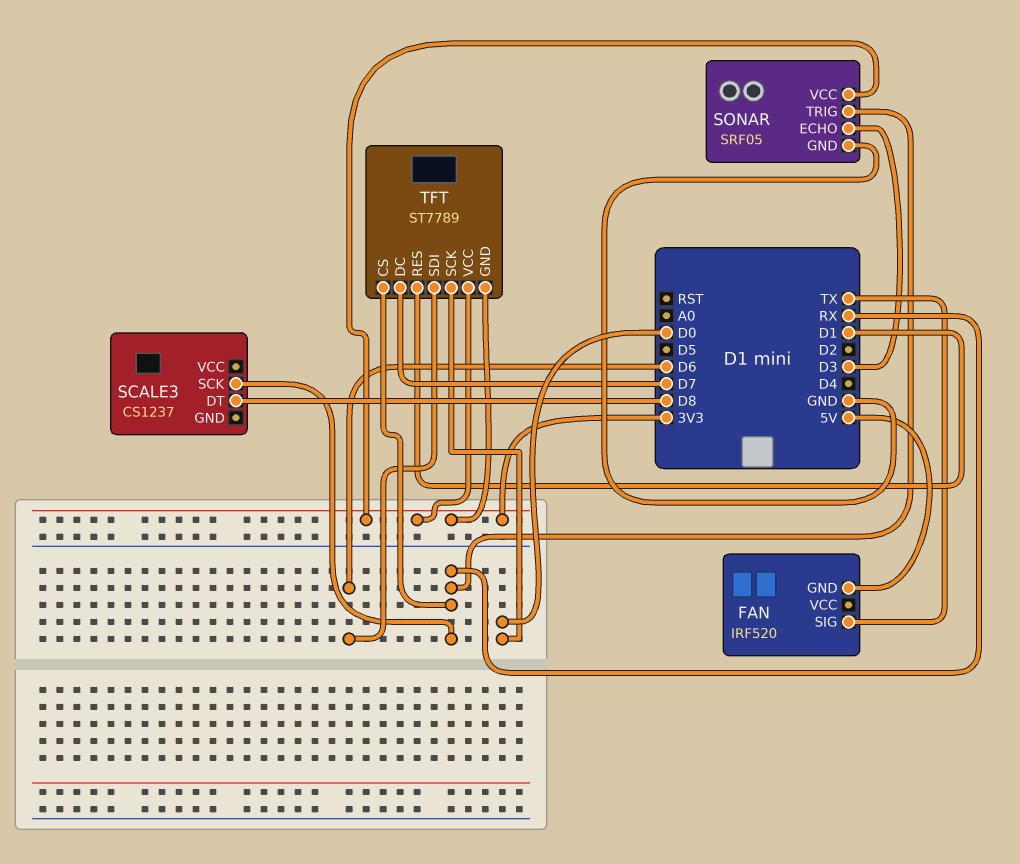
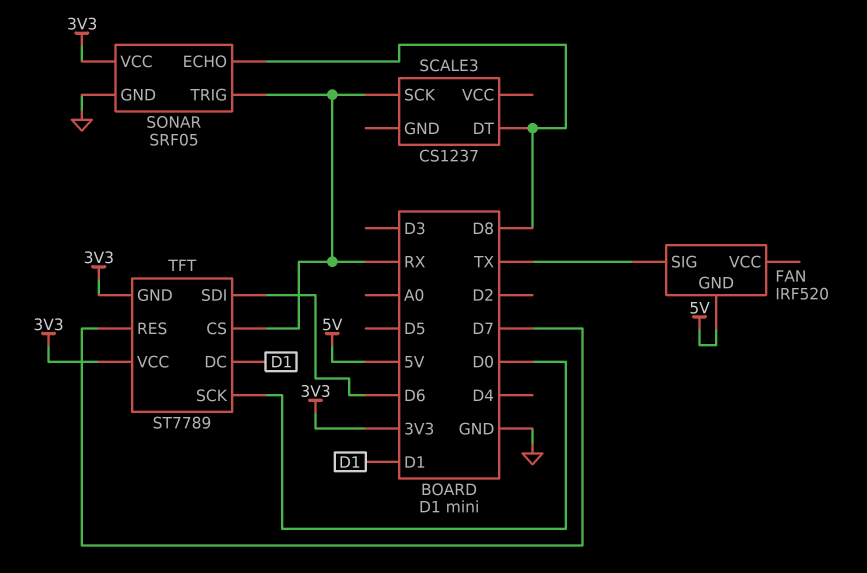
SONAR pin ECHO: D3 -> D8
TFT pin DC: D7 -> D1
TFT pin RES: D1 -> D7

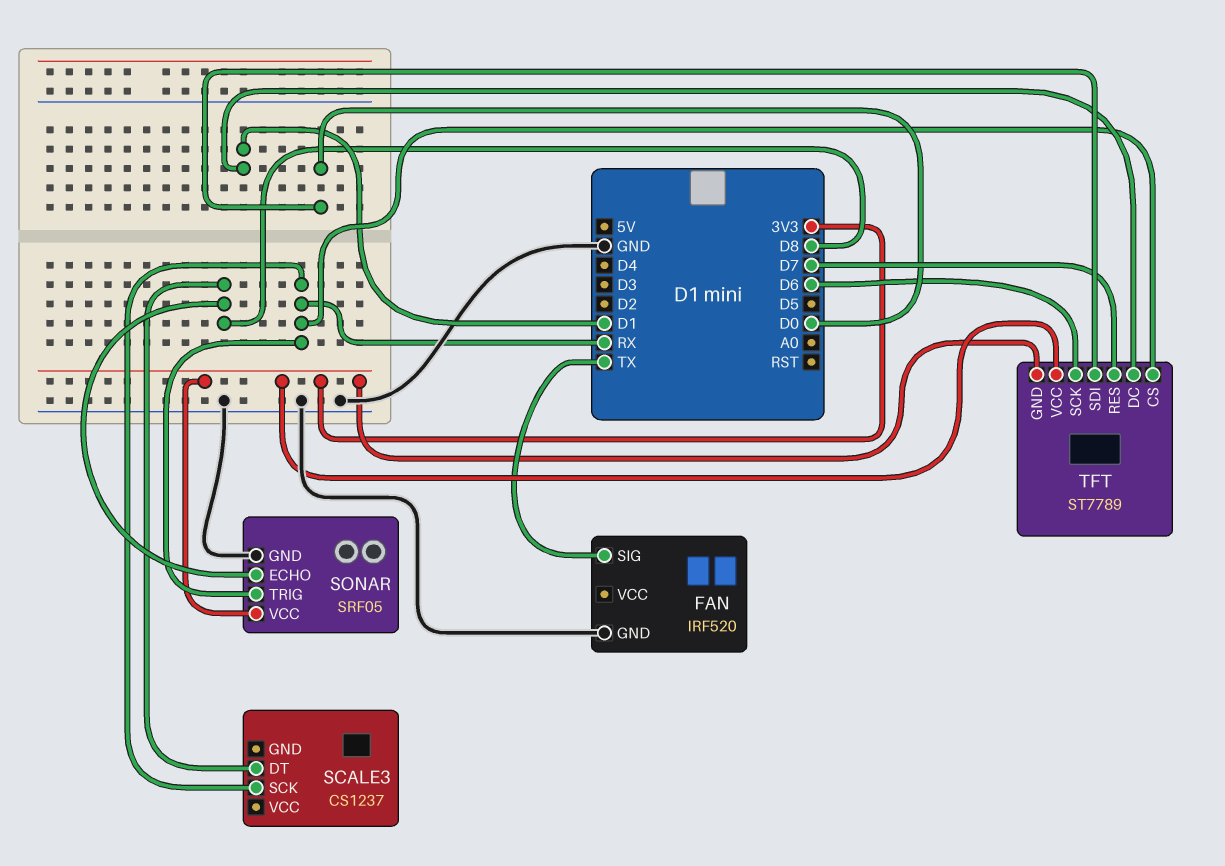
FAN pin GND: 5V -> GND
TFT pin SCK: D0 -> D6
TFT pin SDI: D6 -> D0

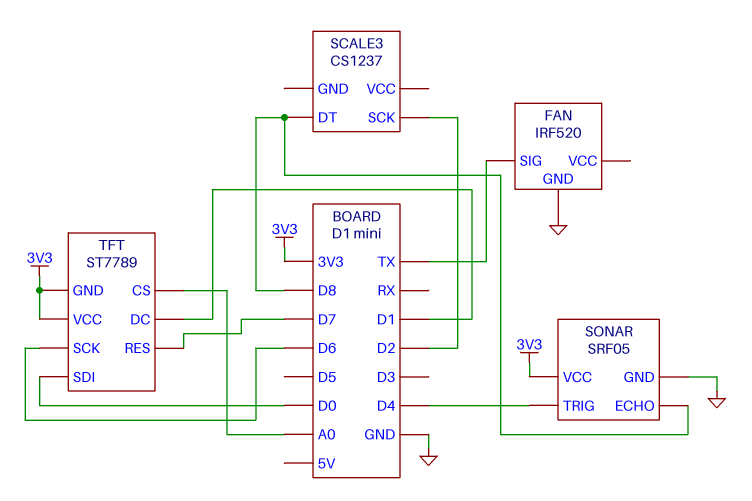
SCALE3 pin SCK: RX -> D2
SONAR pin TRIG: RX -> D4
TFT pin CS: RX -> A0

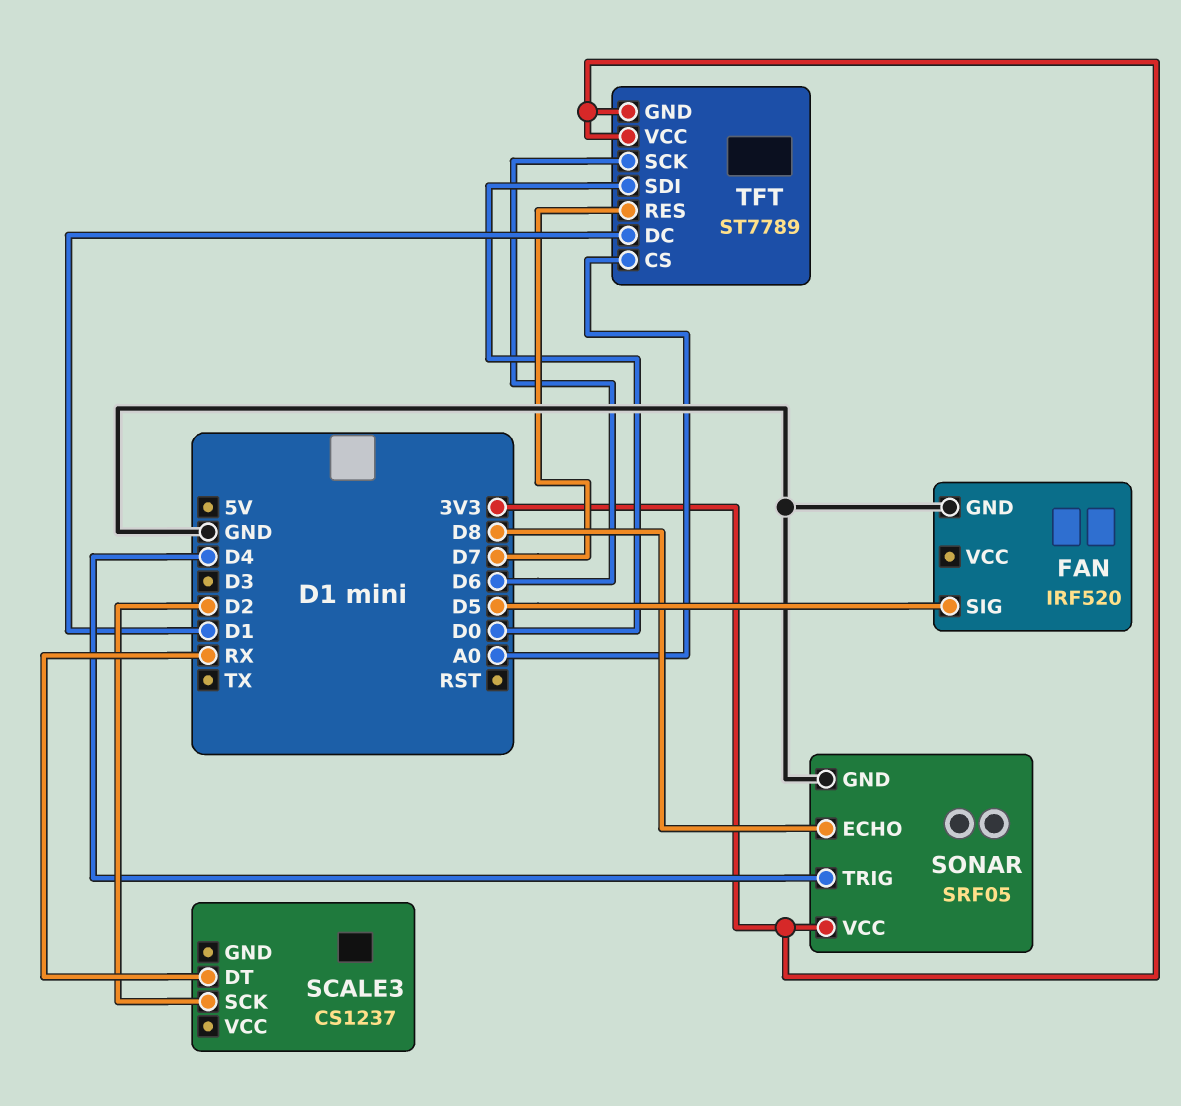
FAN pin SIG: TX -> D5
SCALE3 pin DT: D8 -> RX

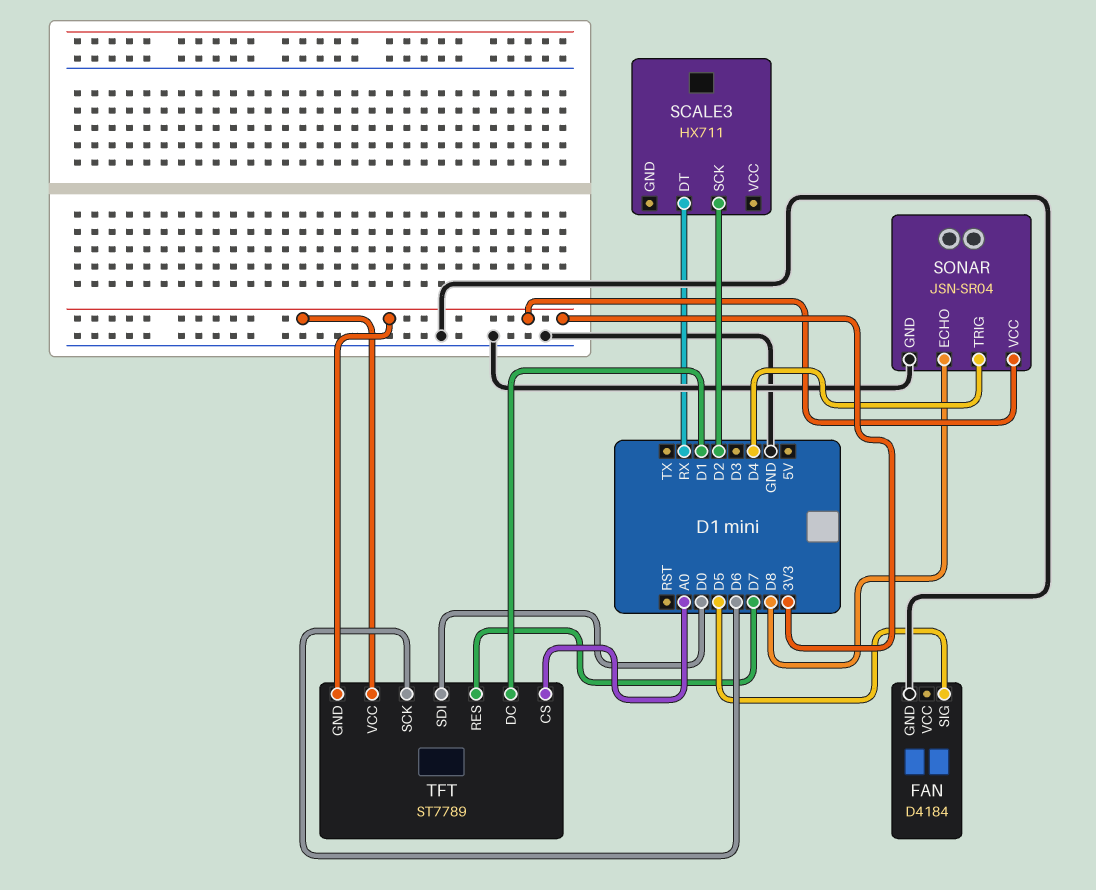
FAN: IRF520 -> D4184
SCALE3: CS1237 -> HX711
SONAR: SRF05 -> JSN-SR04

